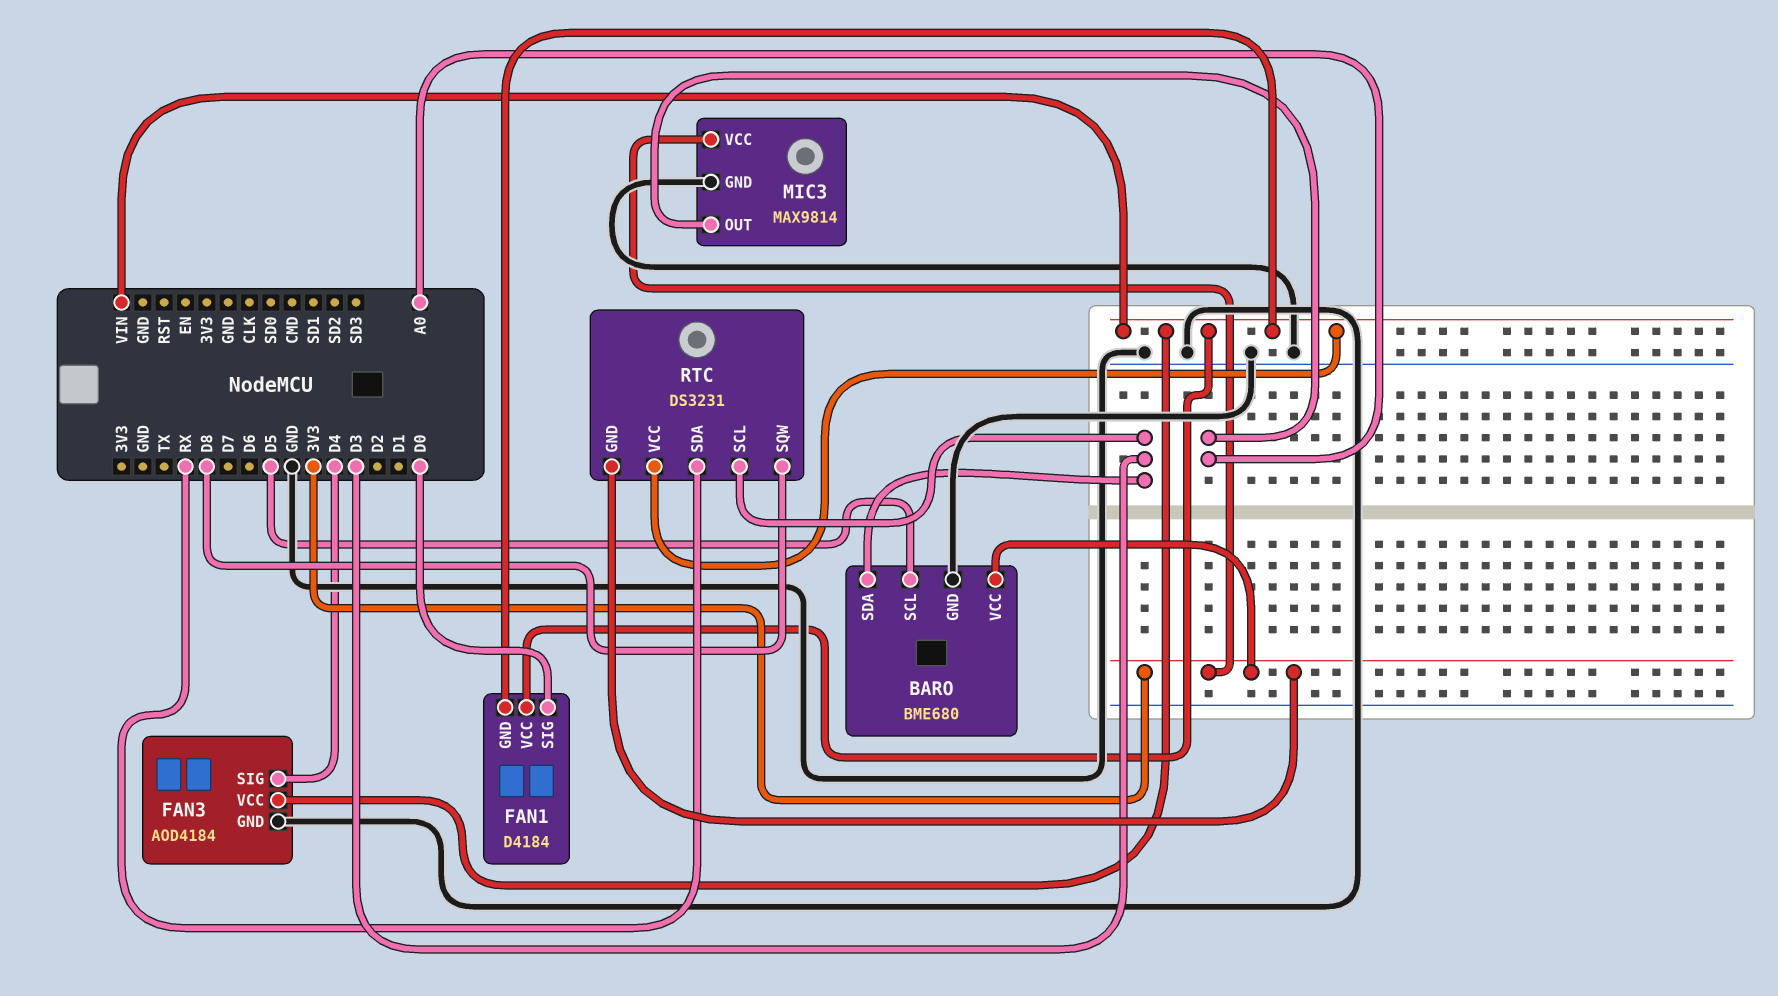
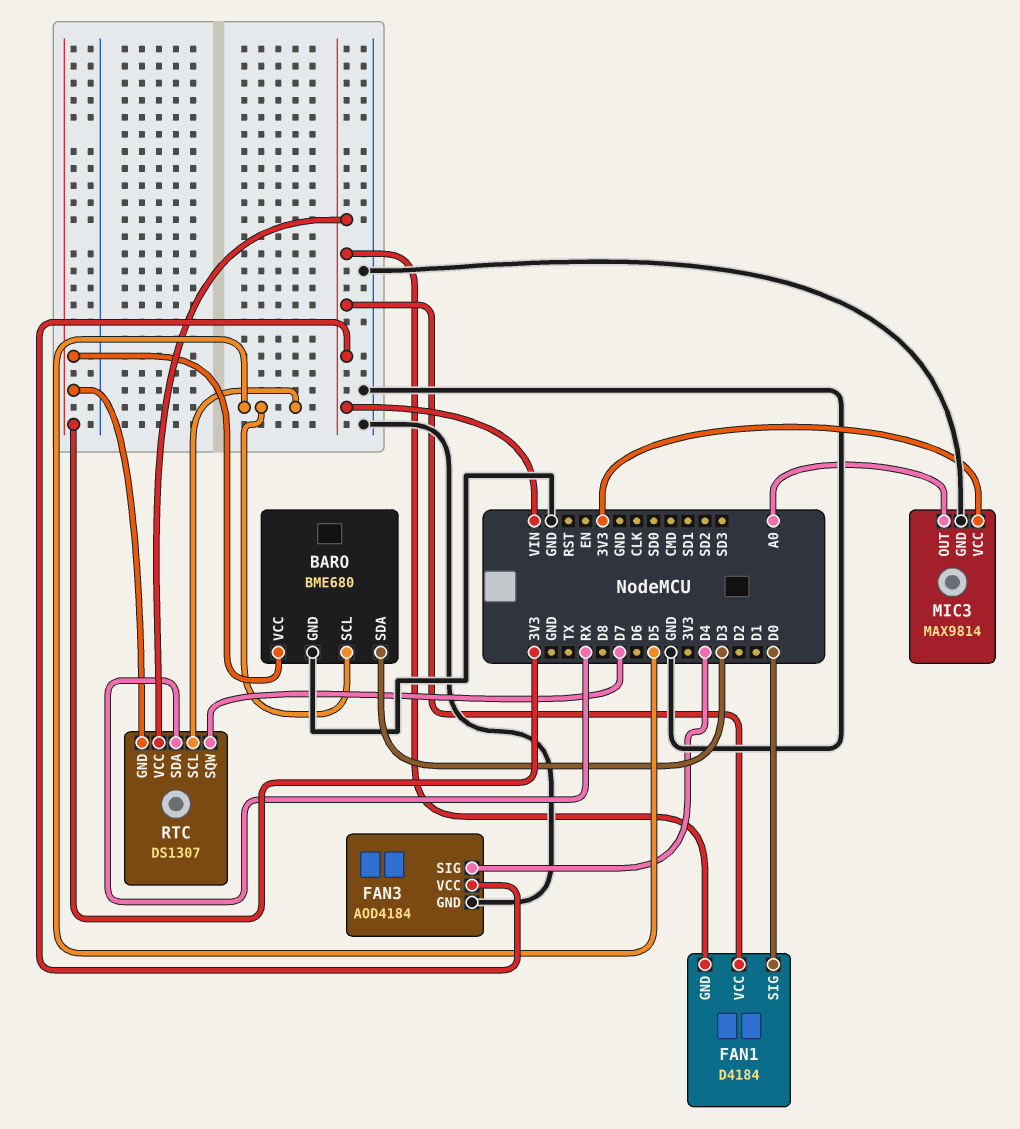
RTC: DS3231 -> DS1307
RTC pin SCL: D3 -> D5
RTC pin SQW: D8 -> D7

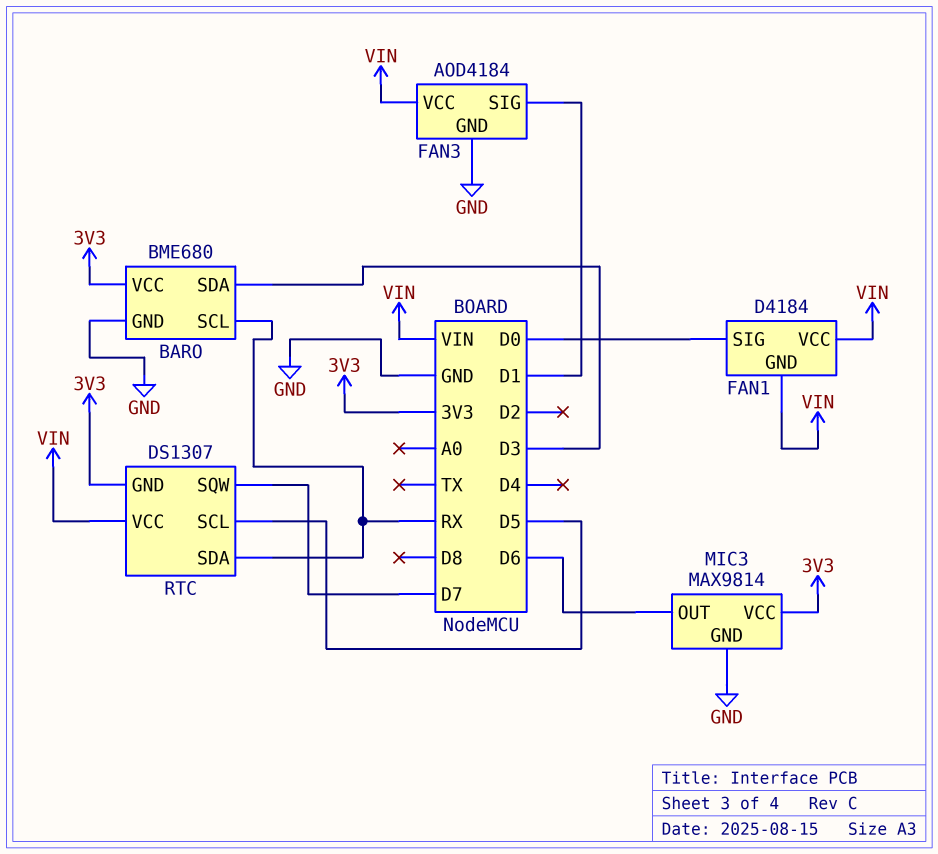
BARO pin SCL: D5 -> RX
FAN3 pin SIG: D4 -> D1
MIC3 pin OUT: A0 -> D6

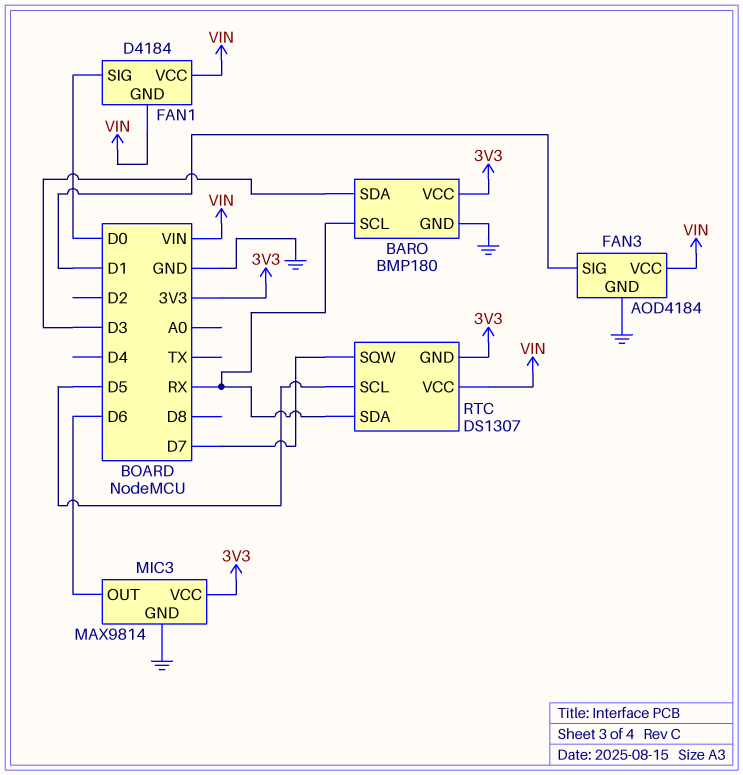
BARO: BME680 -> BMP180

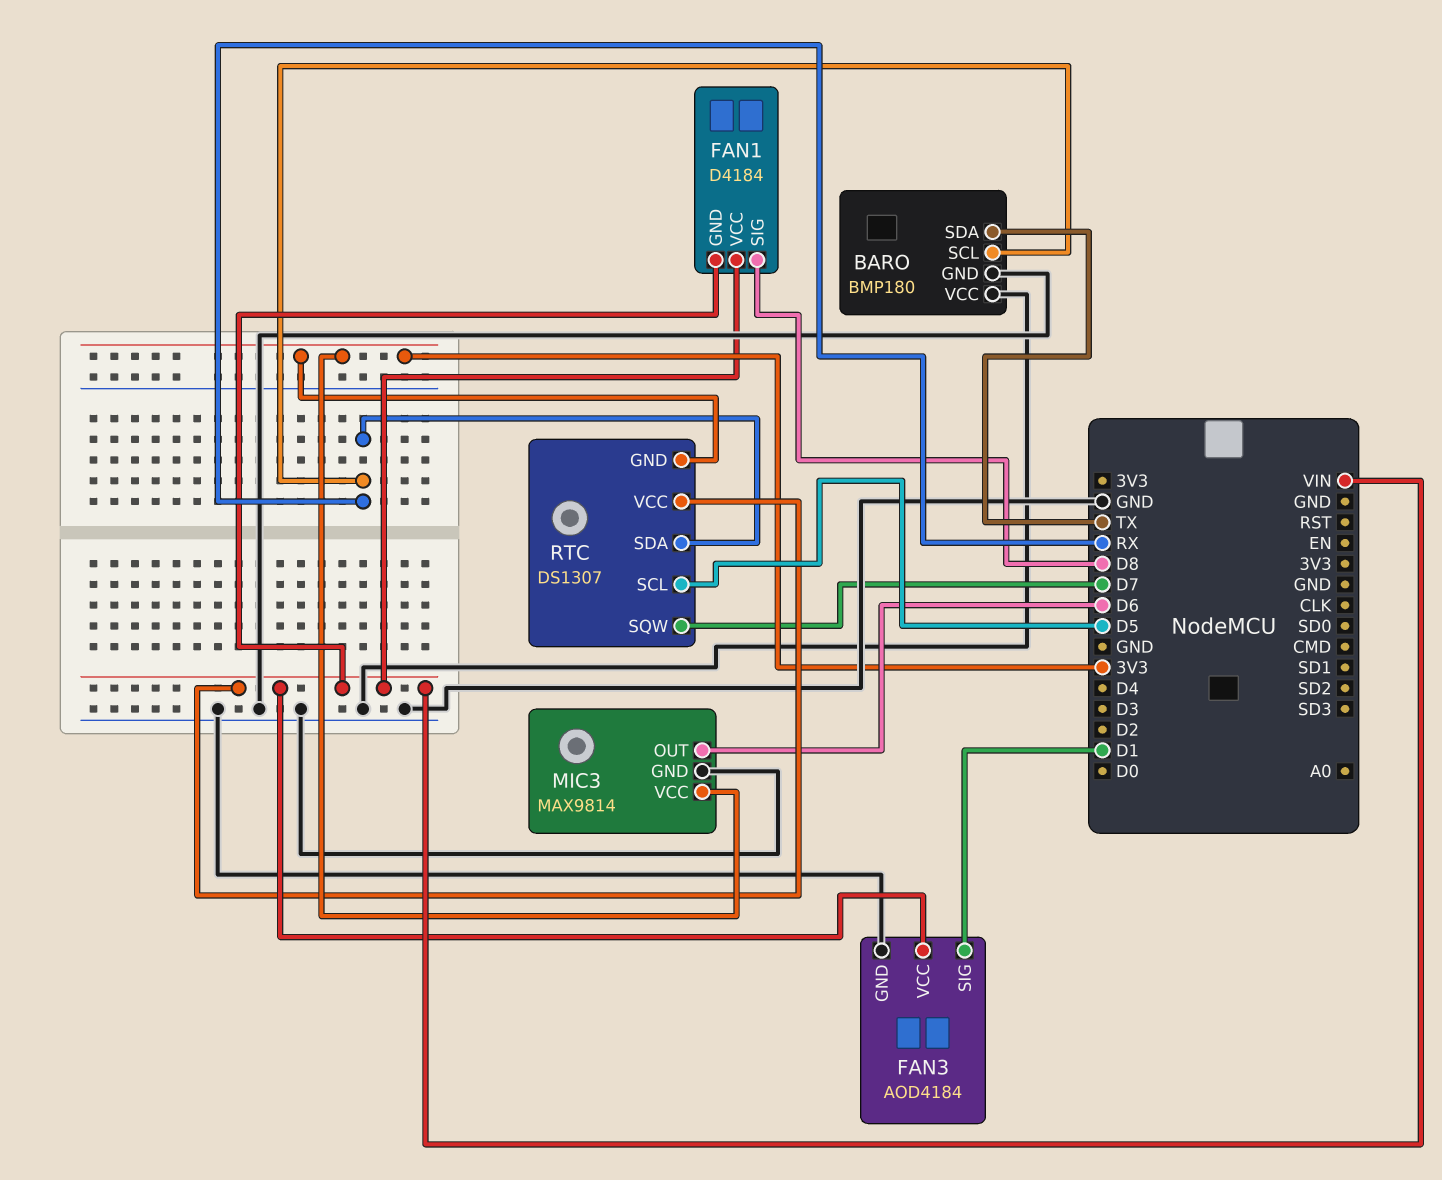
BARO pin SDA: D3 -> TX
BARO pin VCC: 3V3 -> GND
FAN1 pin SIG: D0 -> D8

